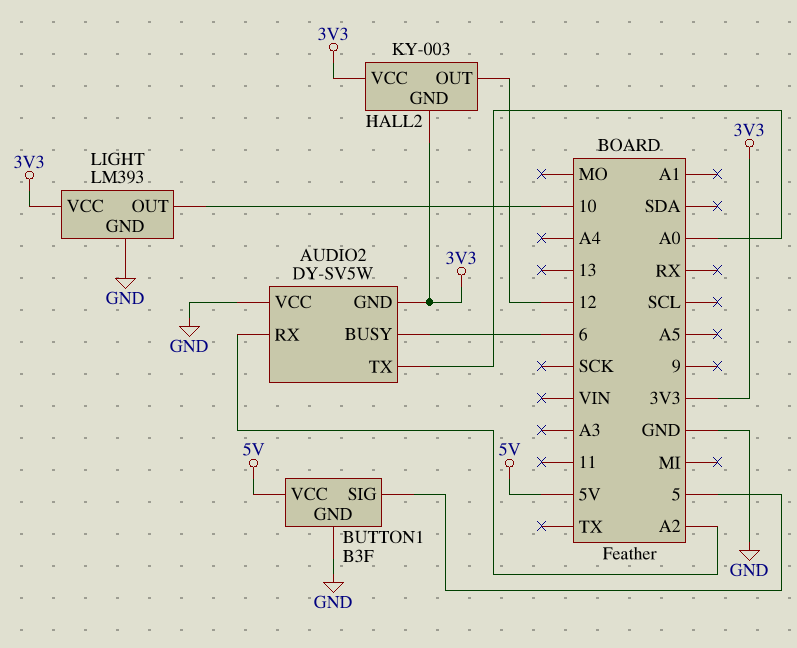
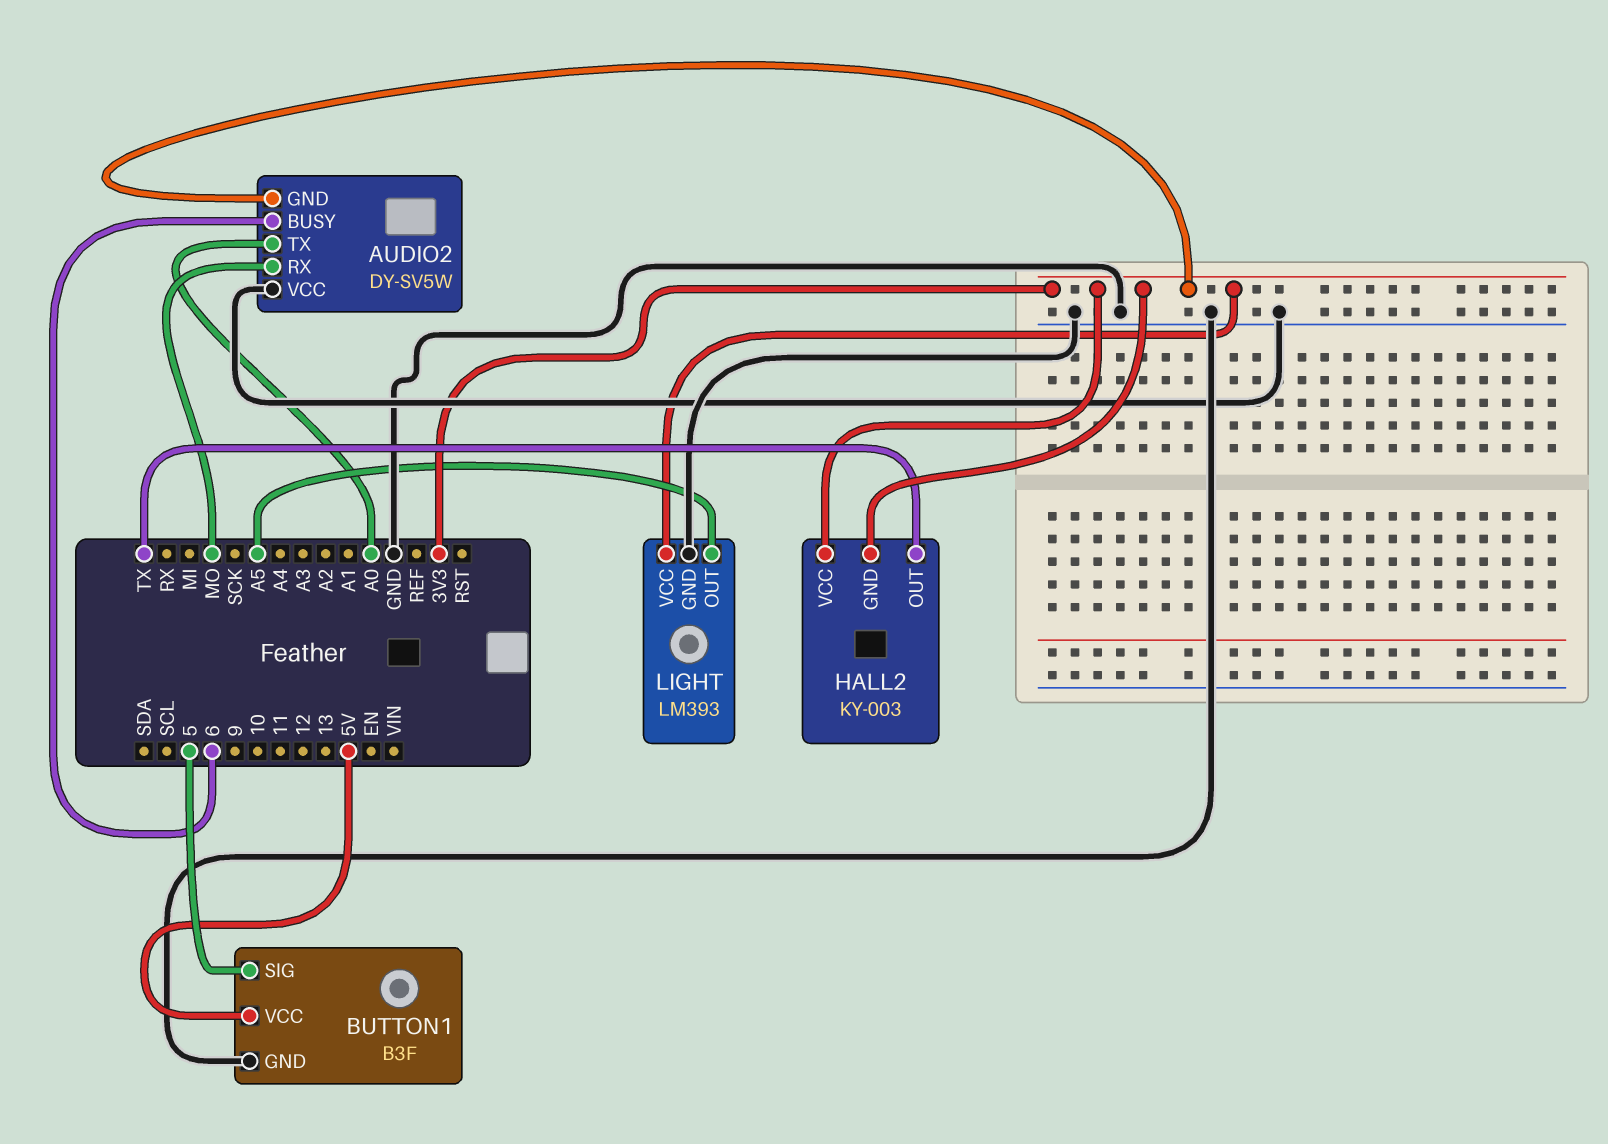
AUDIO2 pin RX: A2 -> MO
HALL2 pin OUT: 12 -> TX
LIGHT pin OUT: 10 -> A5

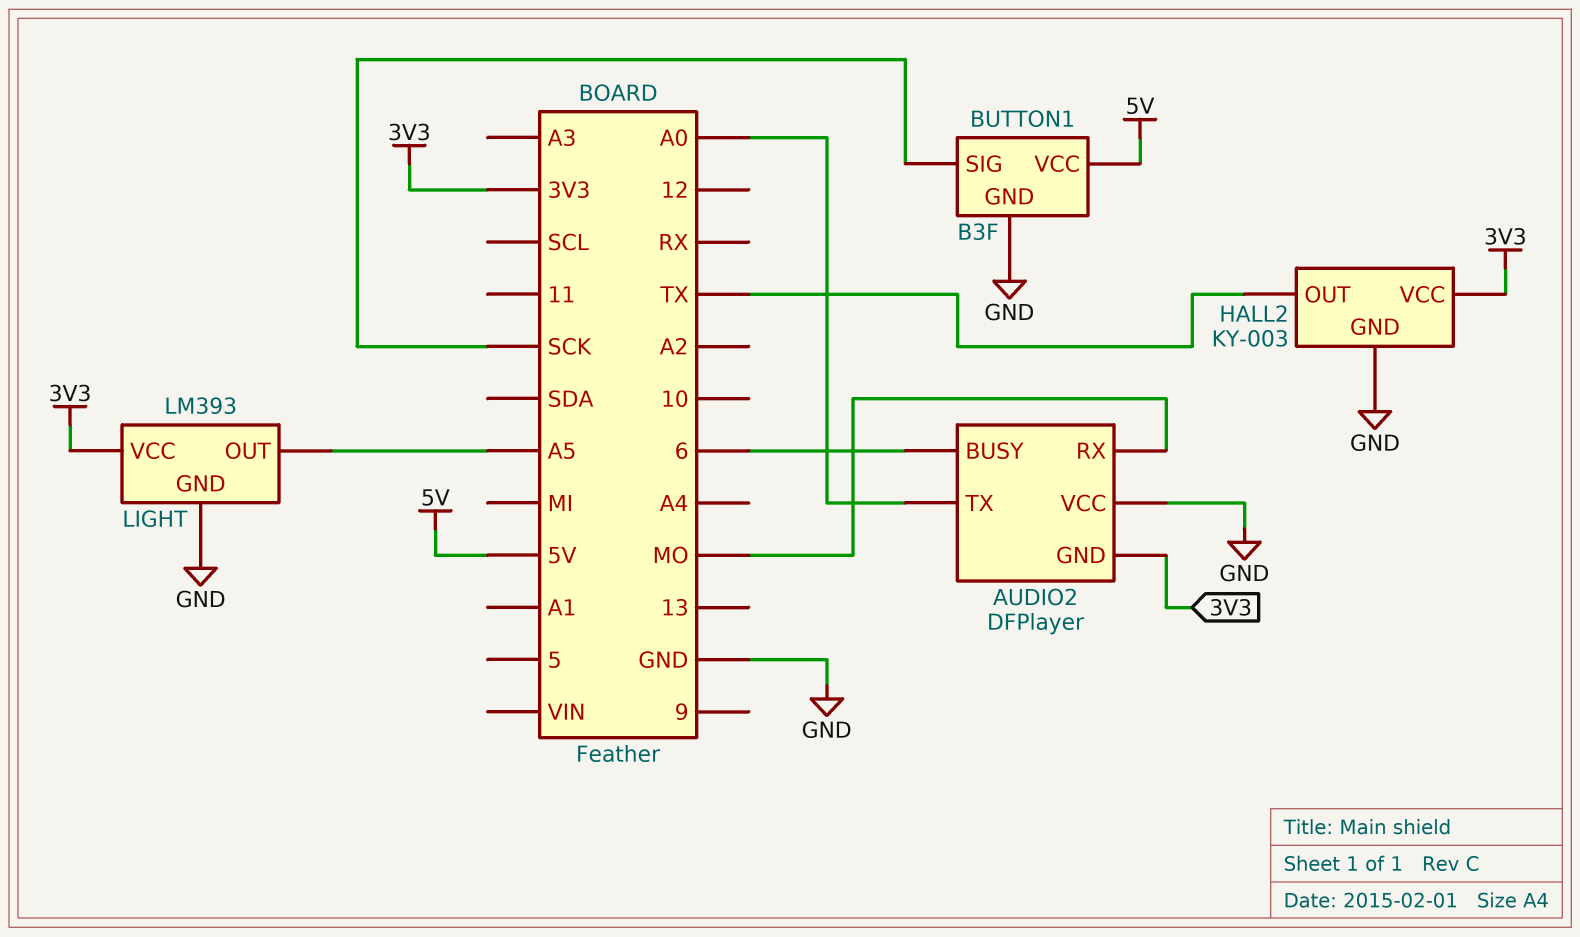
AUDIO2: DY-SV5W -> DFPlayer
BUTTON1 pin SIG: 5 -> SCK
HALL2 pin GND: 3V3 -> GND

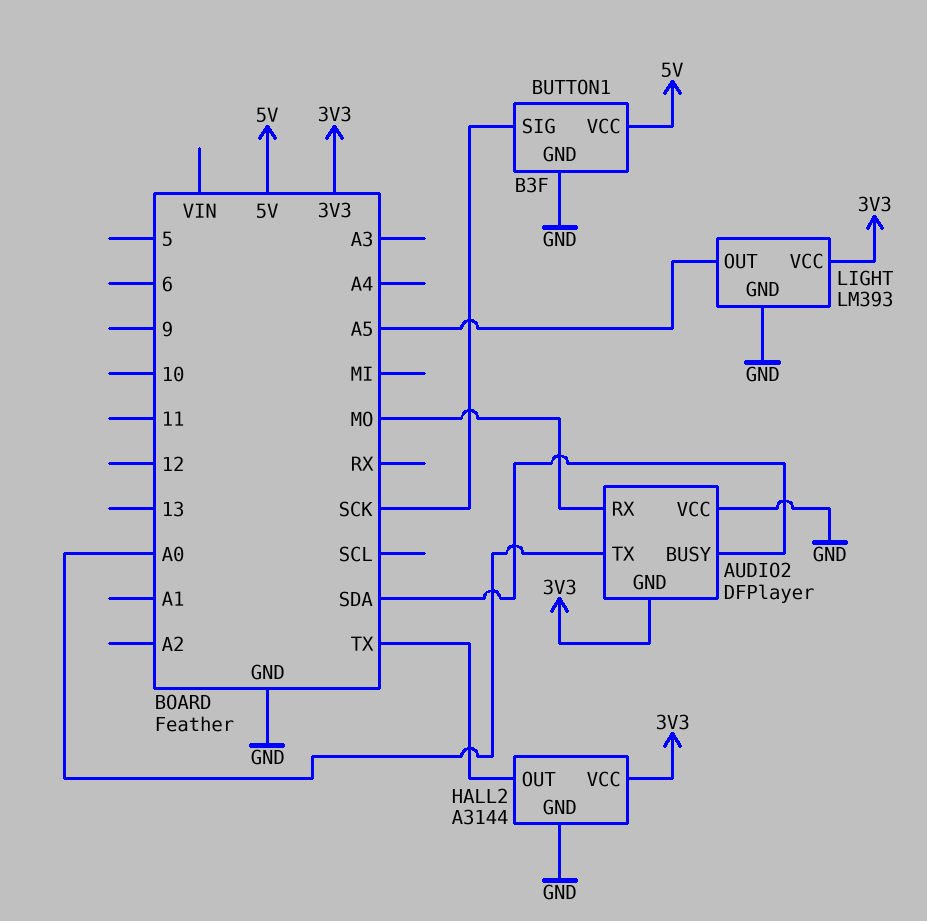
AUDIO2 pin BUSY: 6 -> SDA
HALL2: KY-003 -> A3144

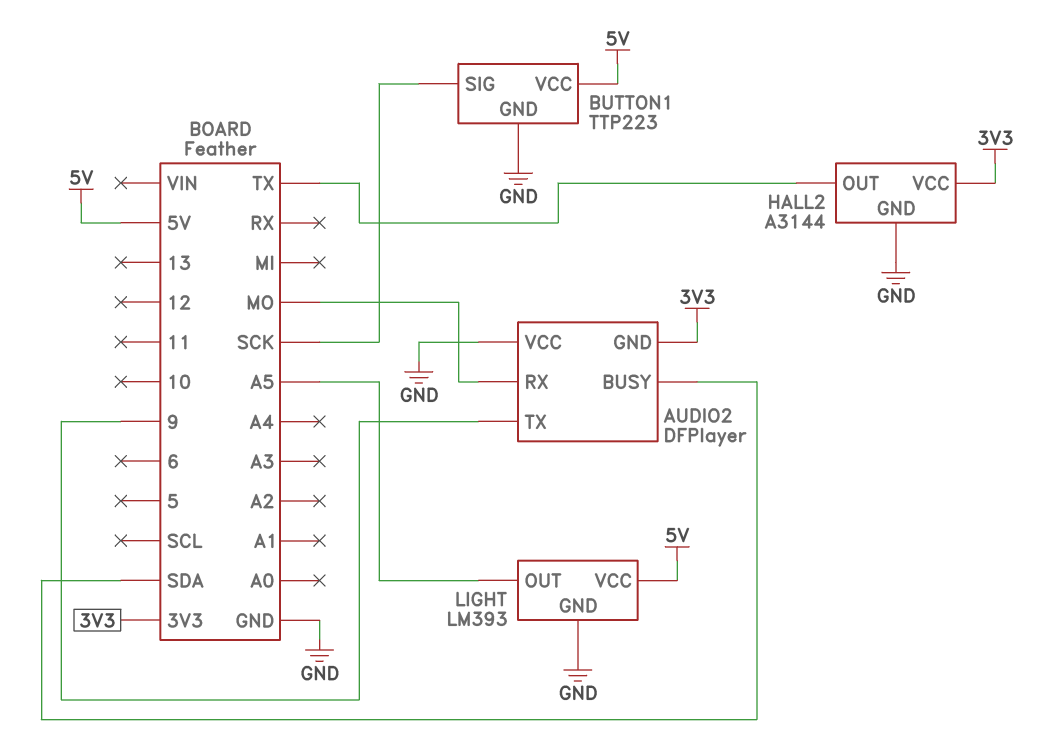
AUDIO2 pin TX: A0 -> 9
BUTTON1: B3F -> TTP223
LIGHT pin VCC: 3V3 -> 5V

